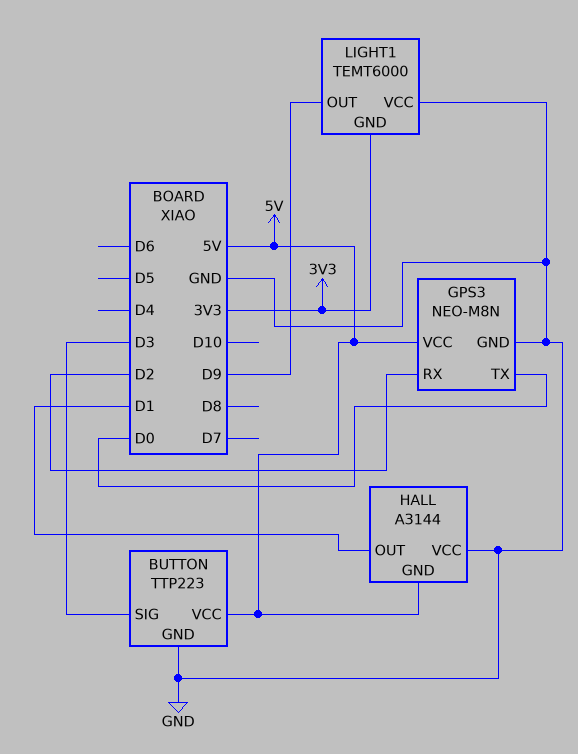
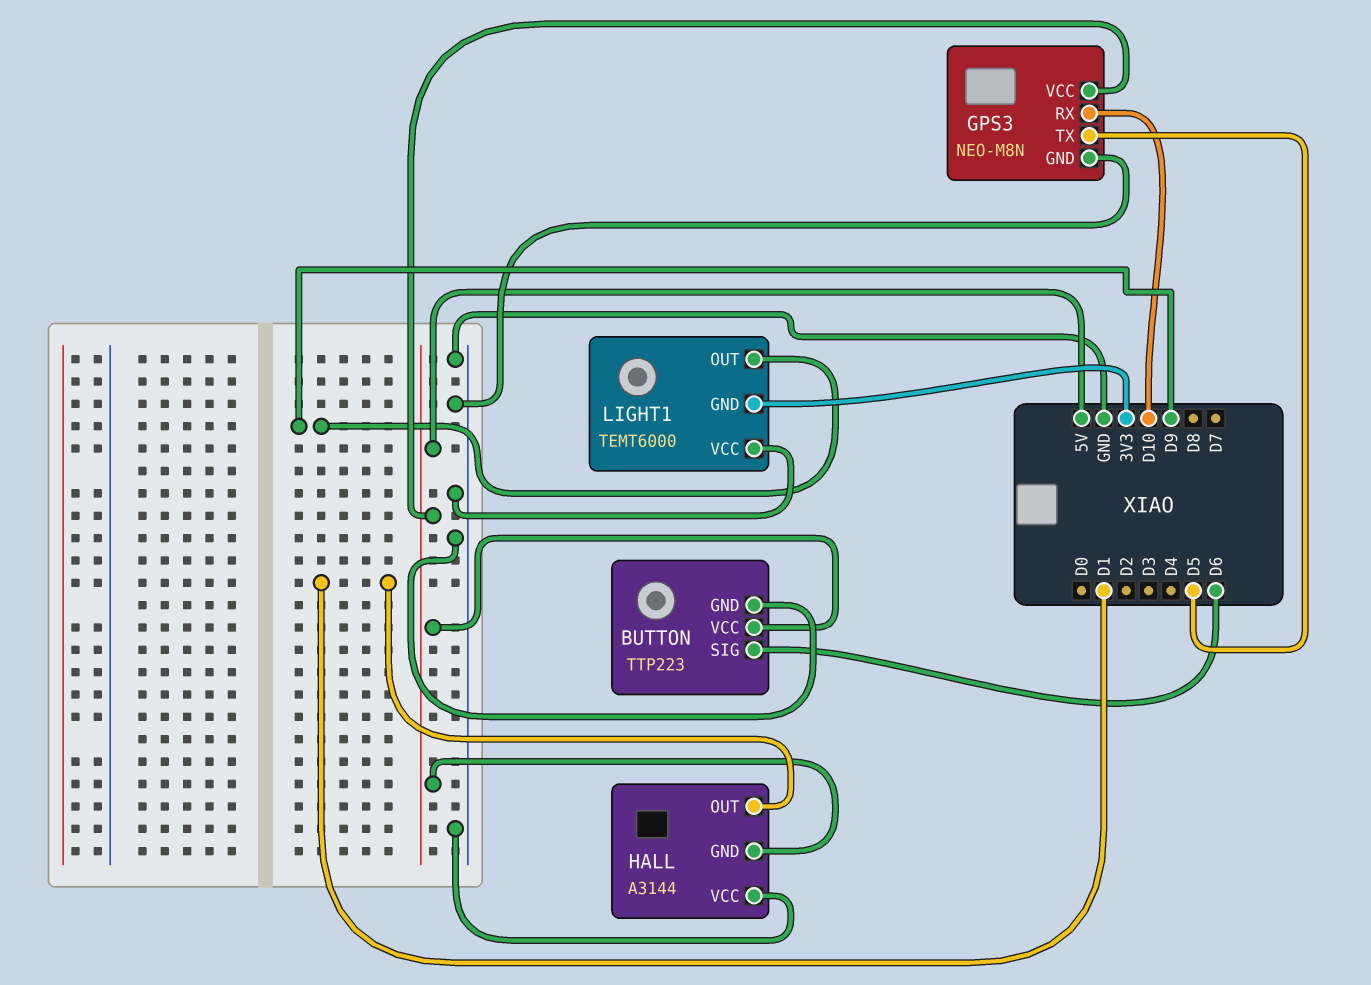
BUTTON pin SIG: D3 -> D6
GPS3 pin RX: D2 -> D10
GPS3 pin TX: D0 -> D5

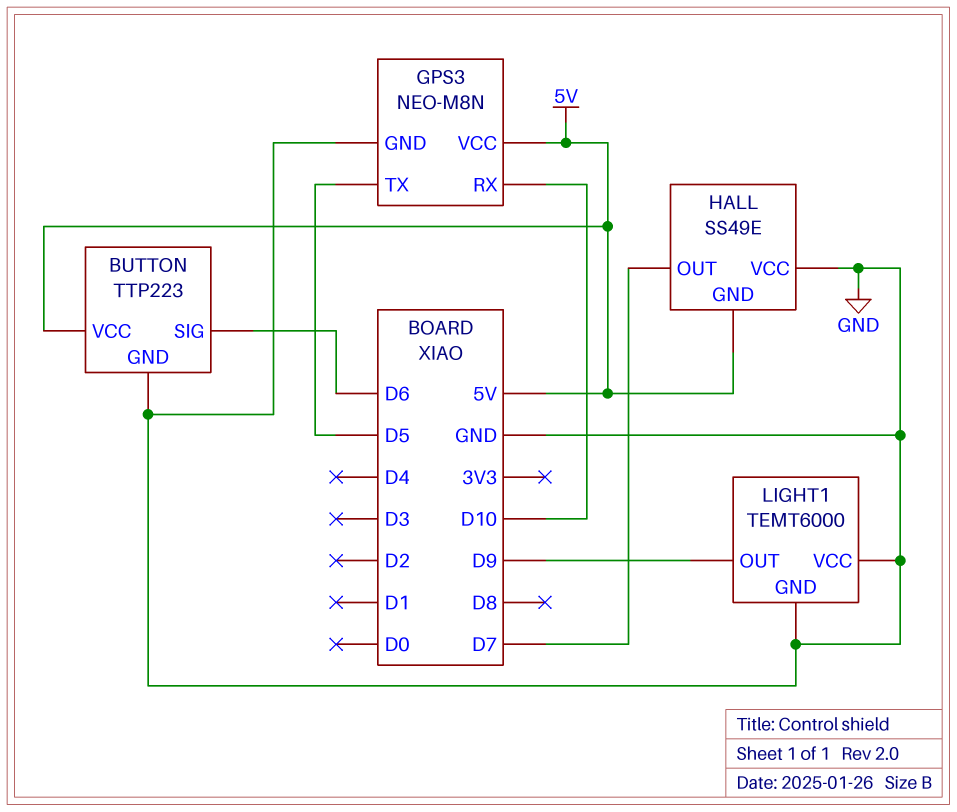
HALL: A3144 -> SS49E
HALL pin OUT: D1 -> D7
LIGHT1 pin GND: 3V3 -> GND

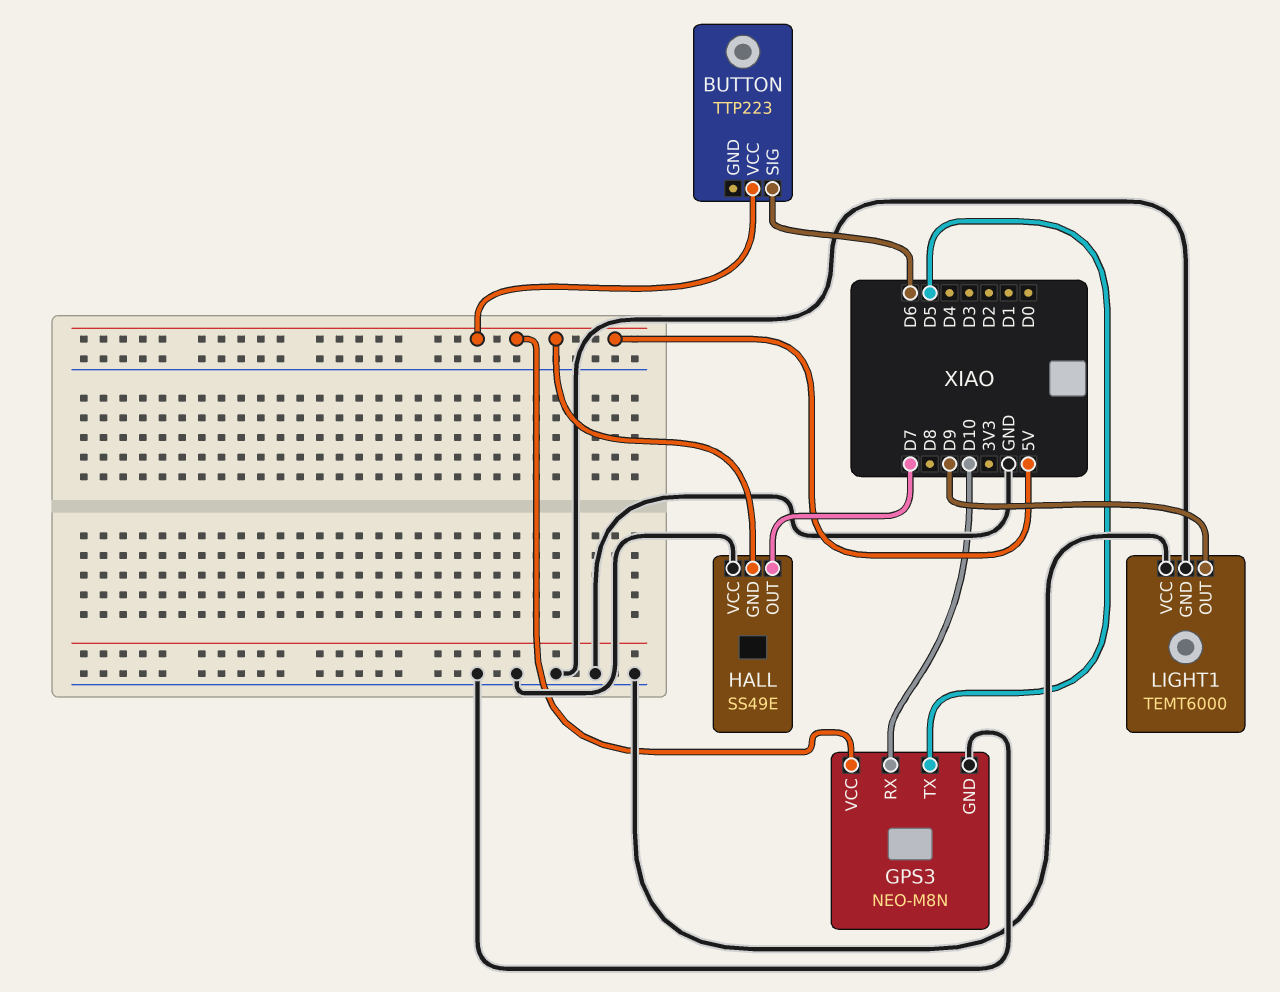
BUTTON pin GND: GND -> none

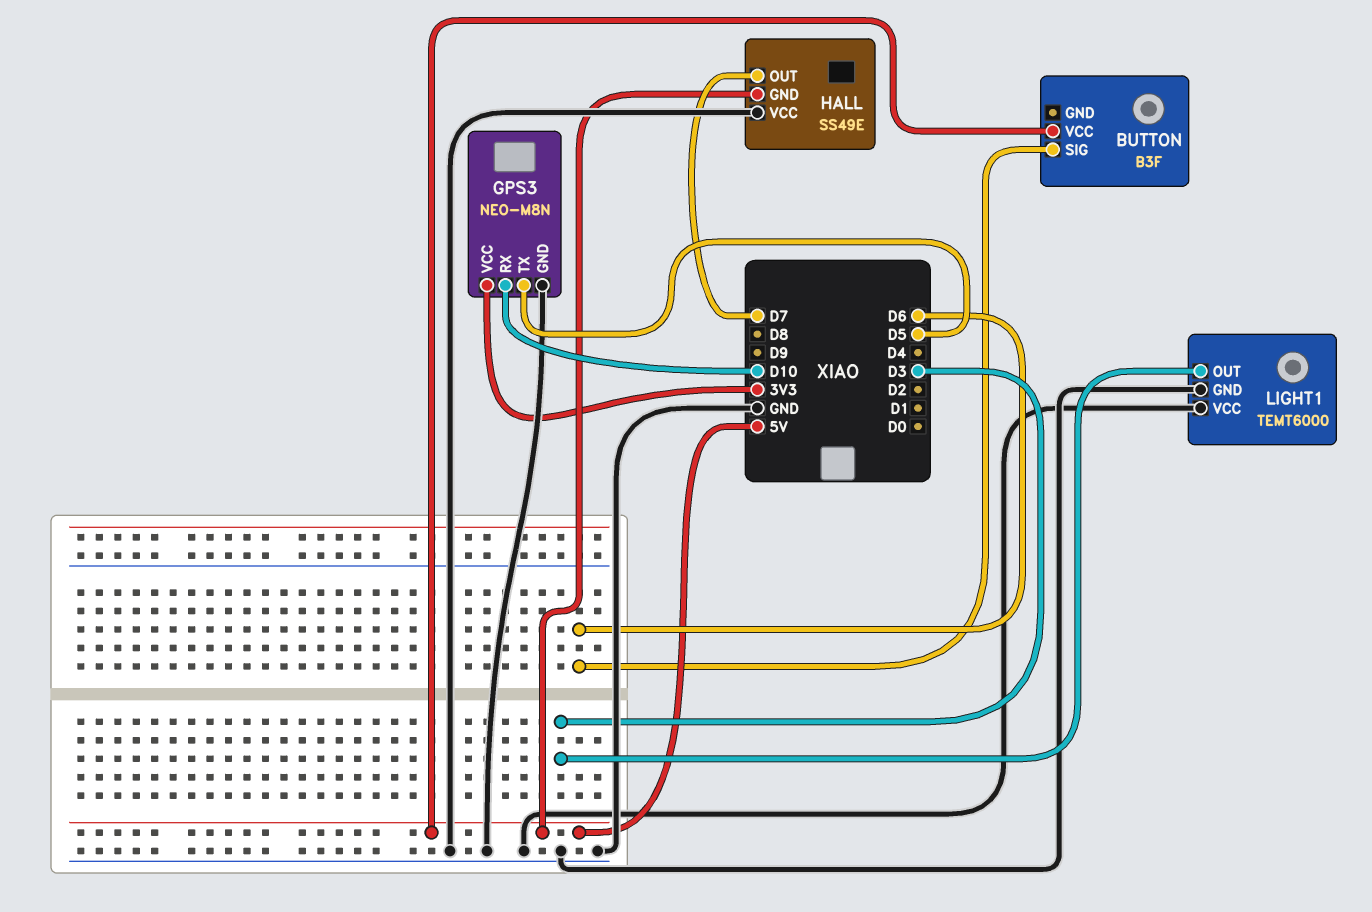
BUTTON: TTP223 -> B3F
GPS3 pin VCC: 5V -> 3V3
LIGHT1 pin OUT: D9 -> D3

